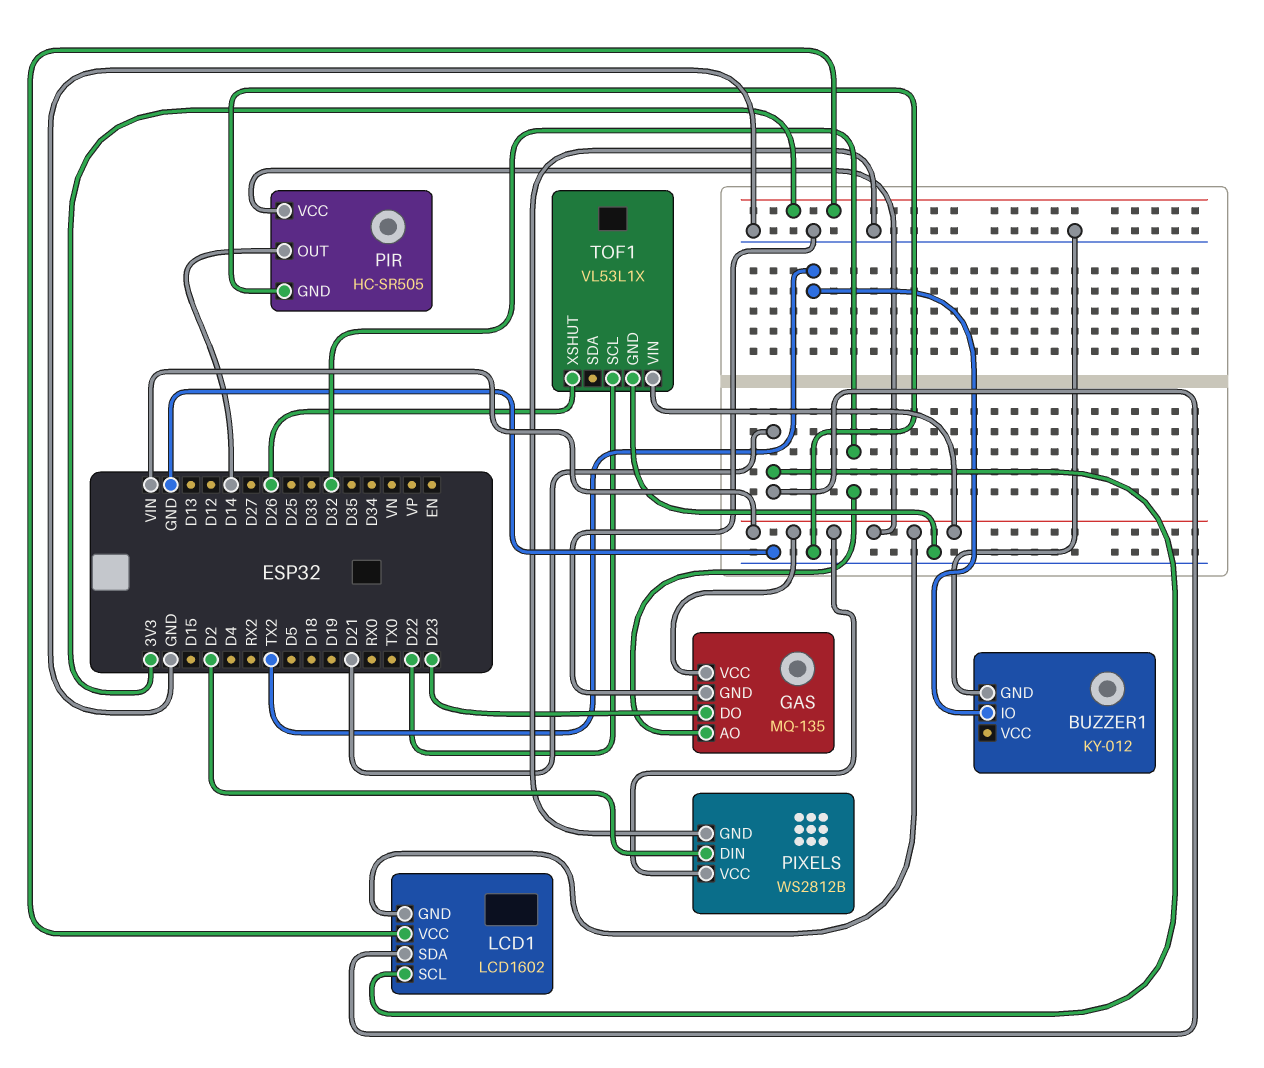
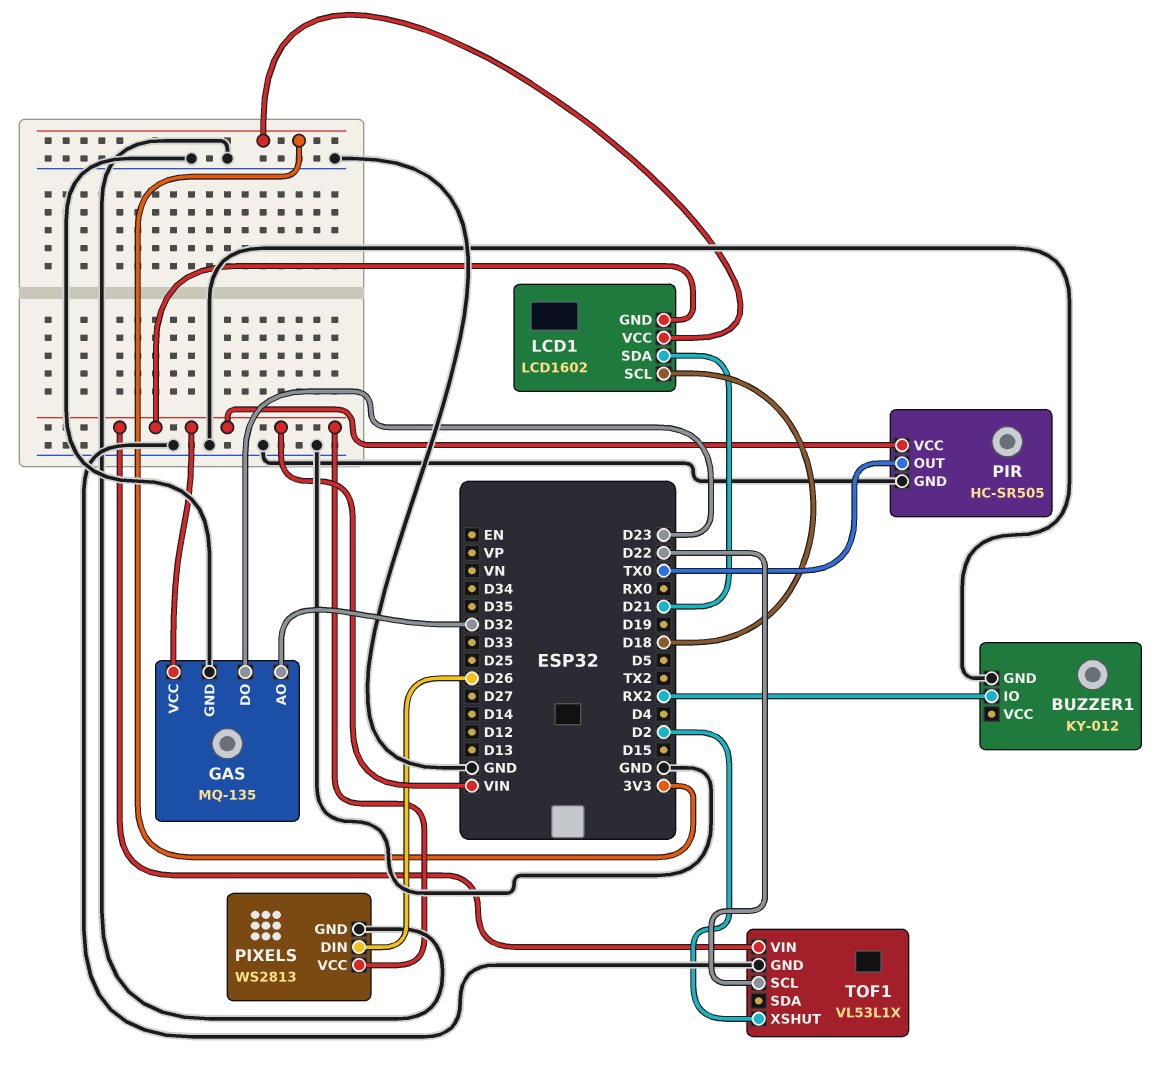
BUZZER1 pin IO: TX2 -> RX2
LCD1 pin SCL: D21 -> D18
PIR pin OUT: D14 -> TX0
PIXELS: WS2812B -> WS2813
PIXELS pin DIN: D2 -> D26
TOF1 pin XSHUT: D26 -> D2

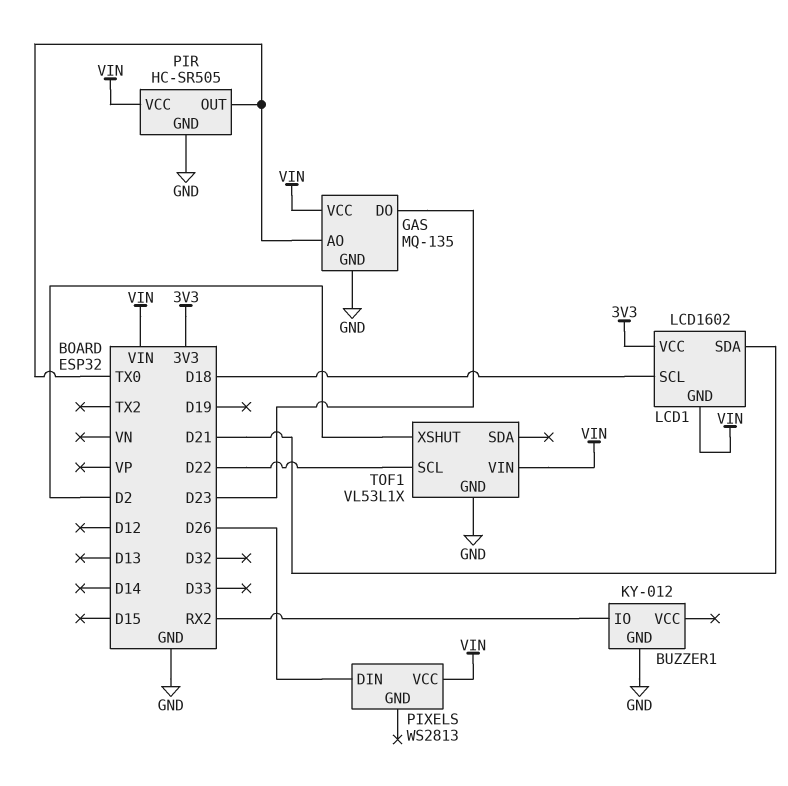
GAS pin AO: D32 -> TX0
PIXELS pin GND: GND -> none

